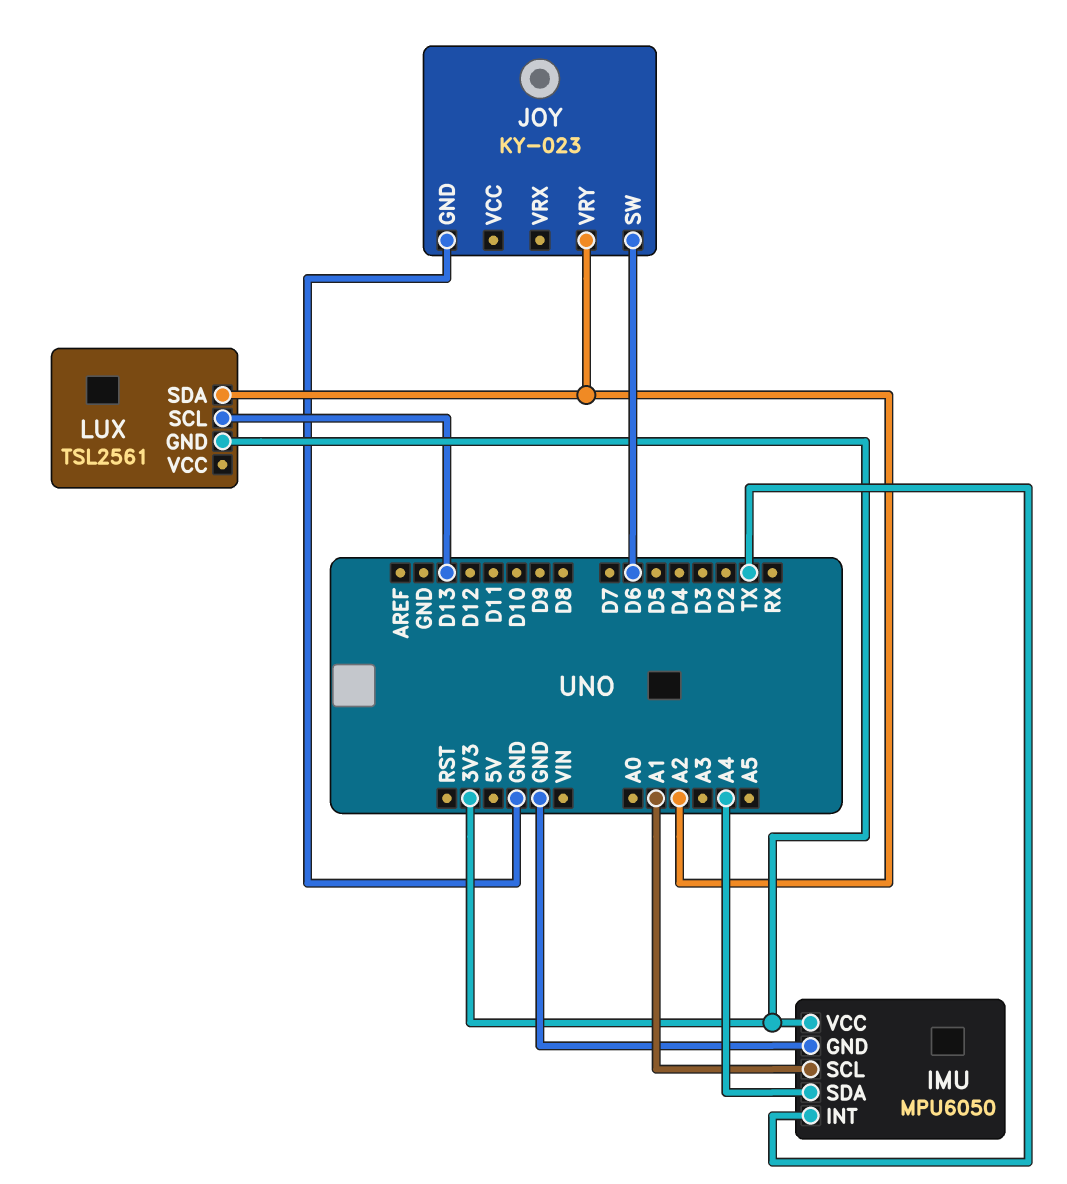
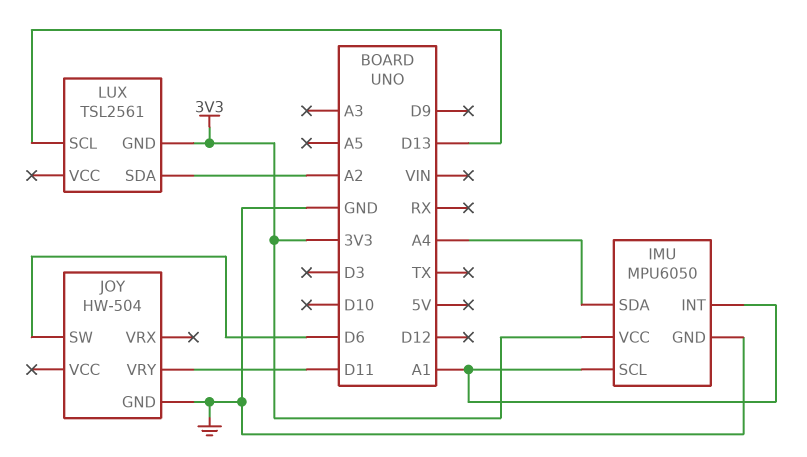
IMU pin INT: TX -> A1
JOY: KY-023 -> HW-504
JOY pin VRY: A2 -> D11

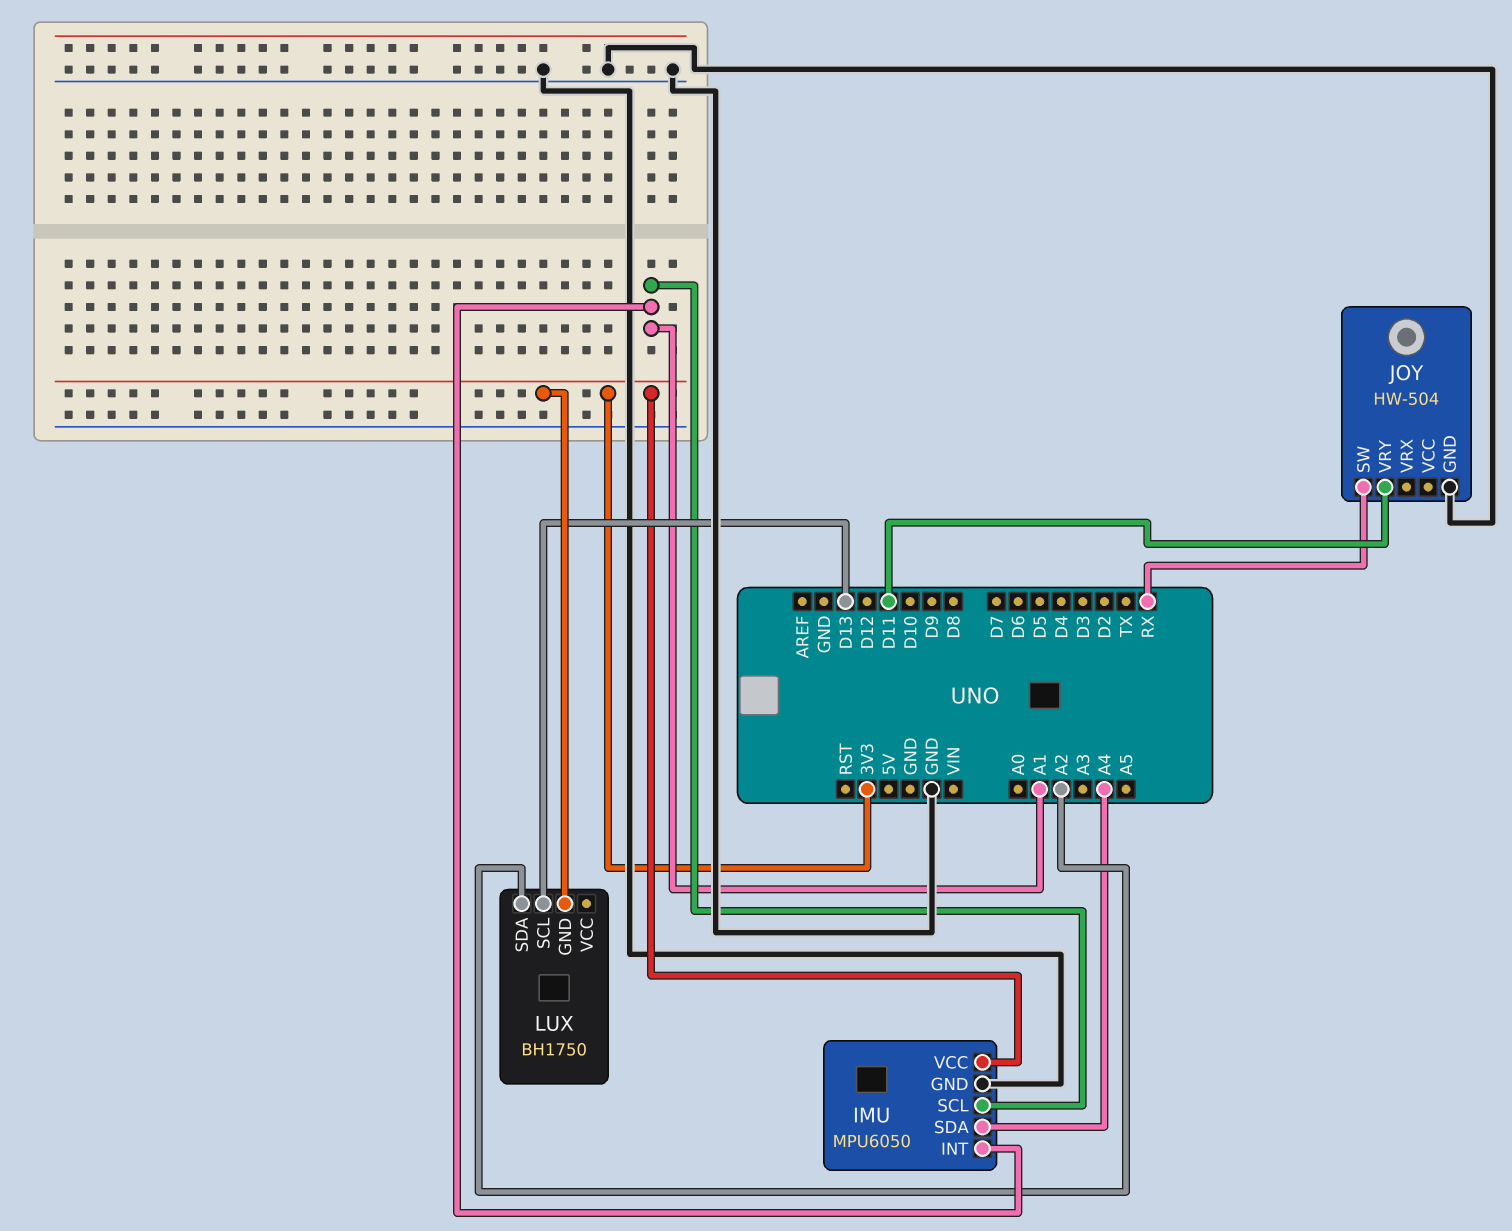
JOY pin SW: D6 -> RX
LUX: TSL2561 -> BH1750

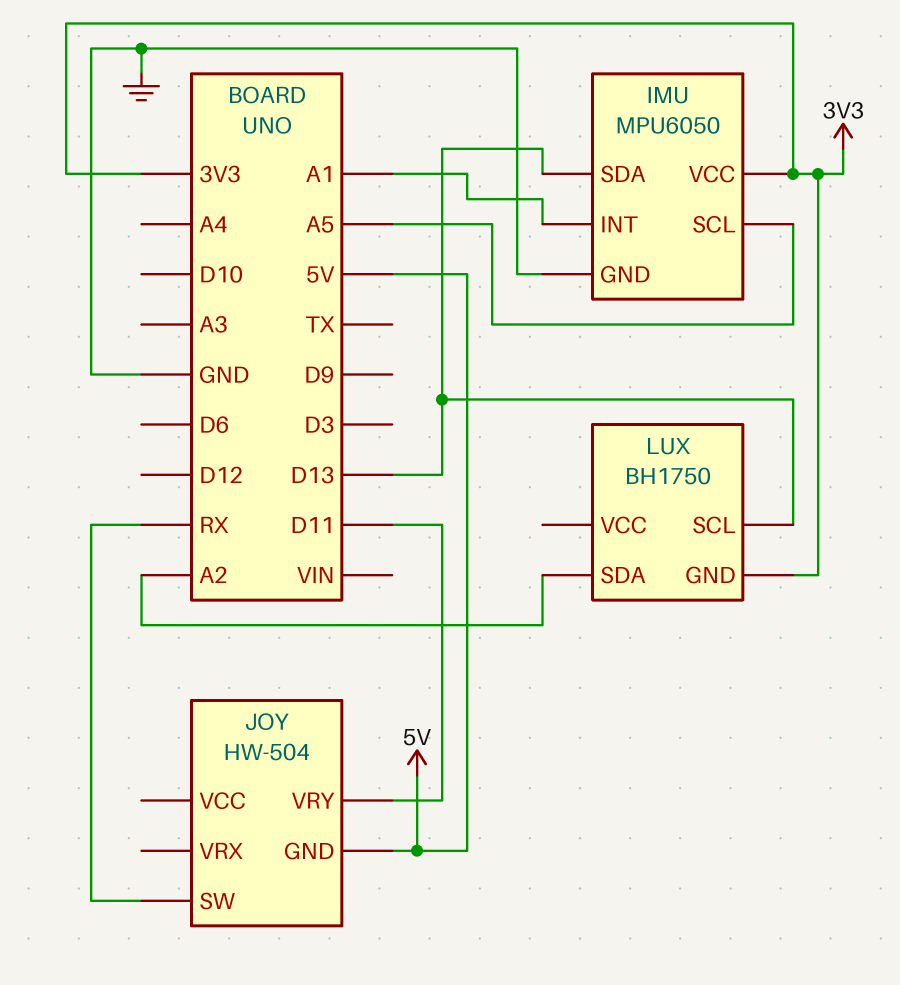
IMU pin SCL: A1 -> A5
IMU pin SDA: A4 -> D13
JOY pin GND: GND -> 5V

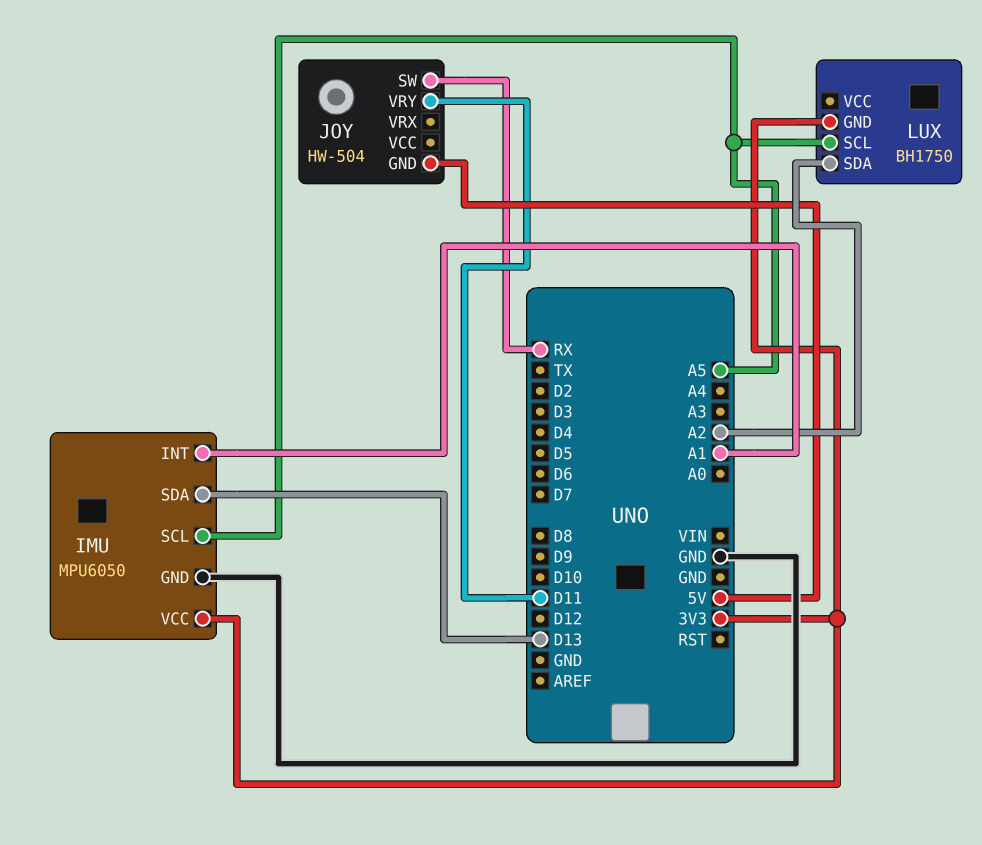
LUX pin SCL: D13 -> A5

